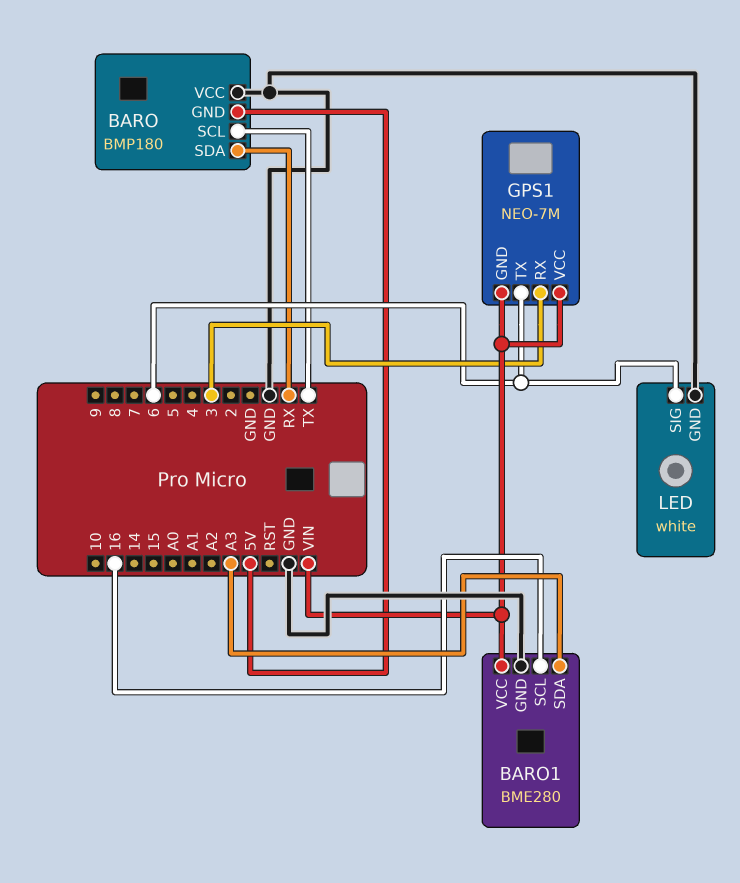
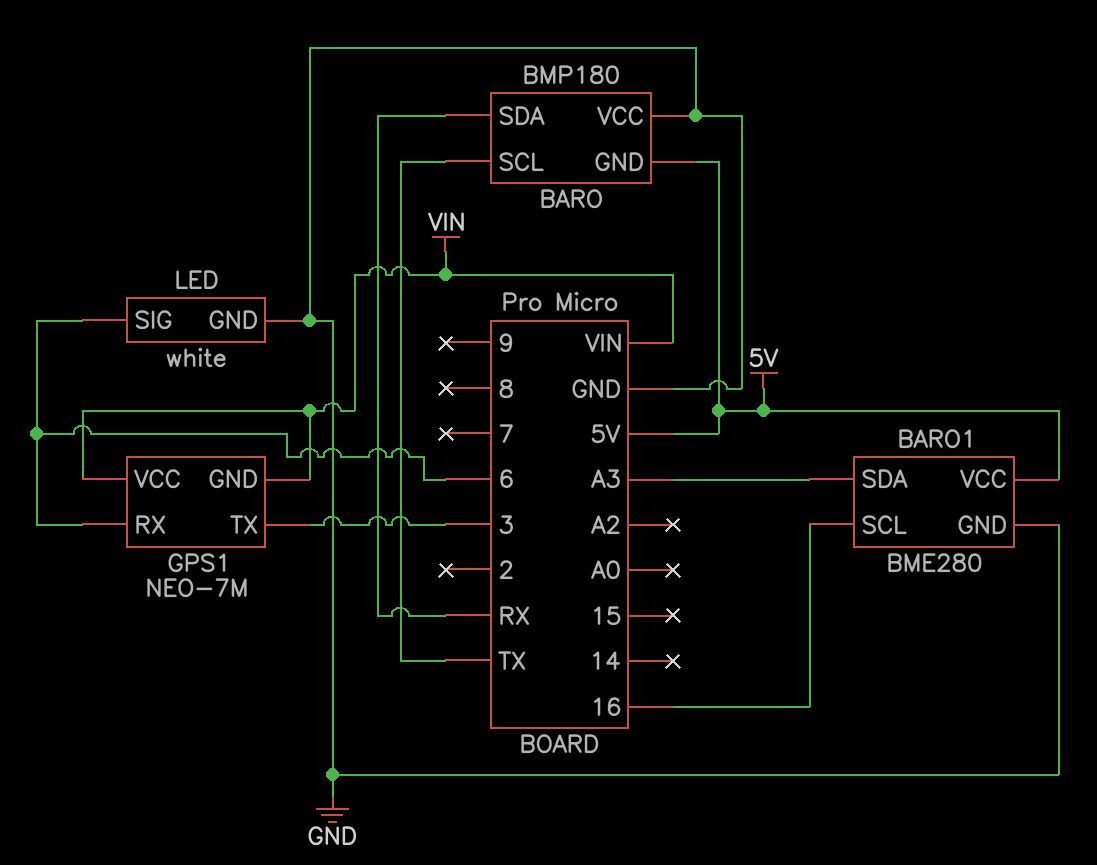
BARO1 pin VCC: VIN -> 5V
GPS1 pin RX: 3 -> 6
GPS1 pin TX: 6 -> 3

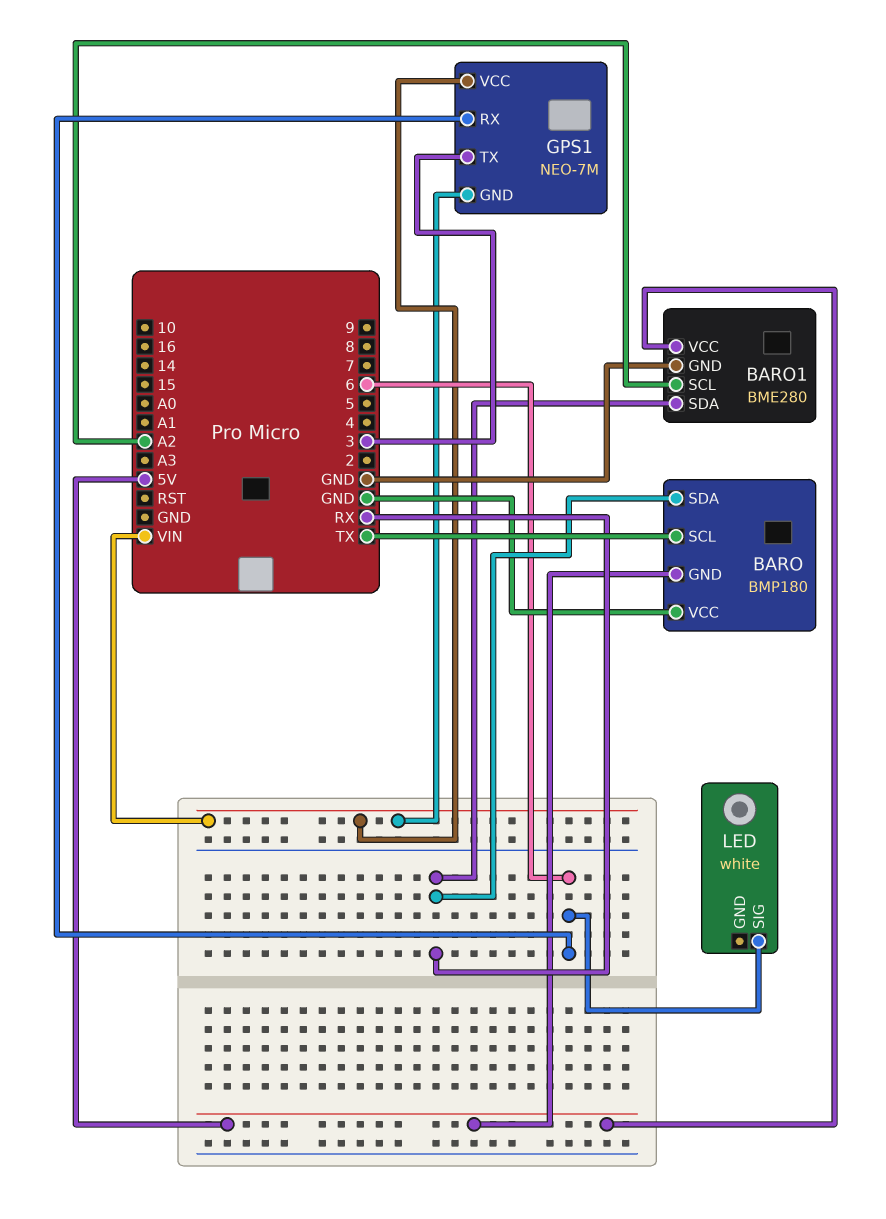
BARO1 pin SCL: 16 -> A2
BARO1 pin SDA: A3 -> RX
LED pin GND: GND -> none

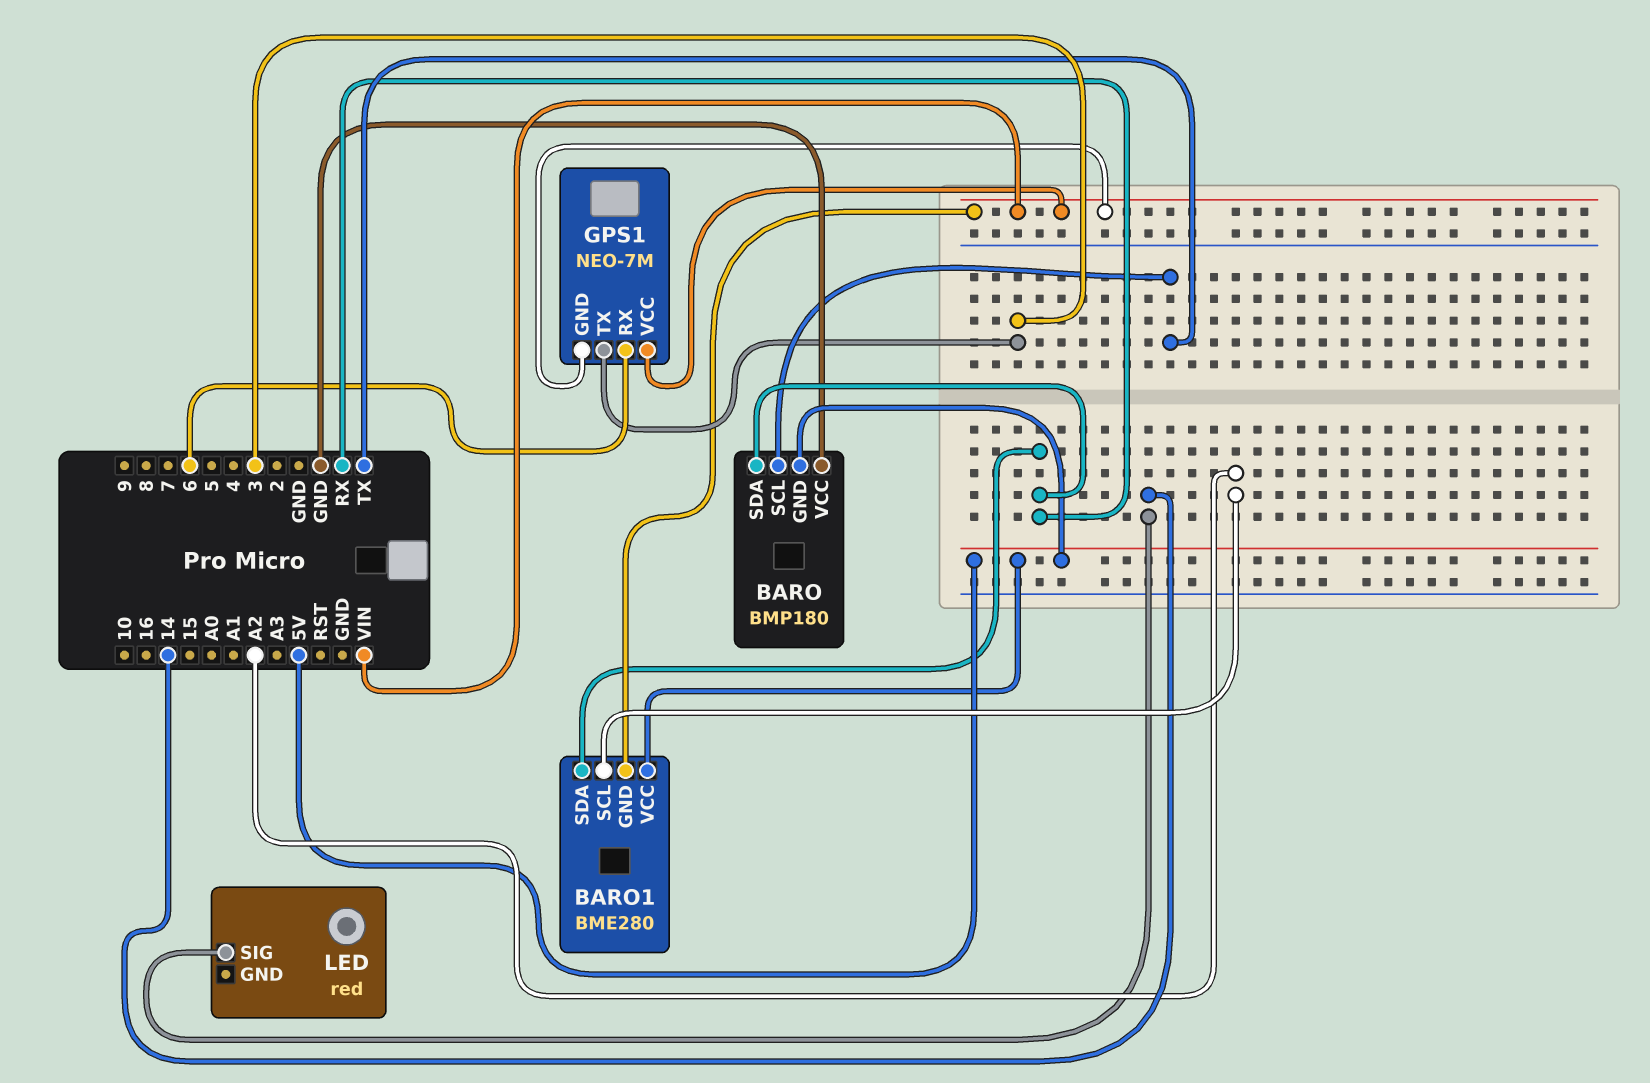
BARO1 pin GND: GND -> VIN
LED: white -> red
LED pin SIG: 6 -> 14

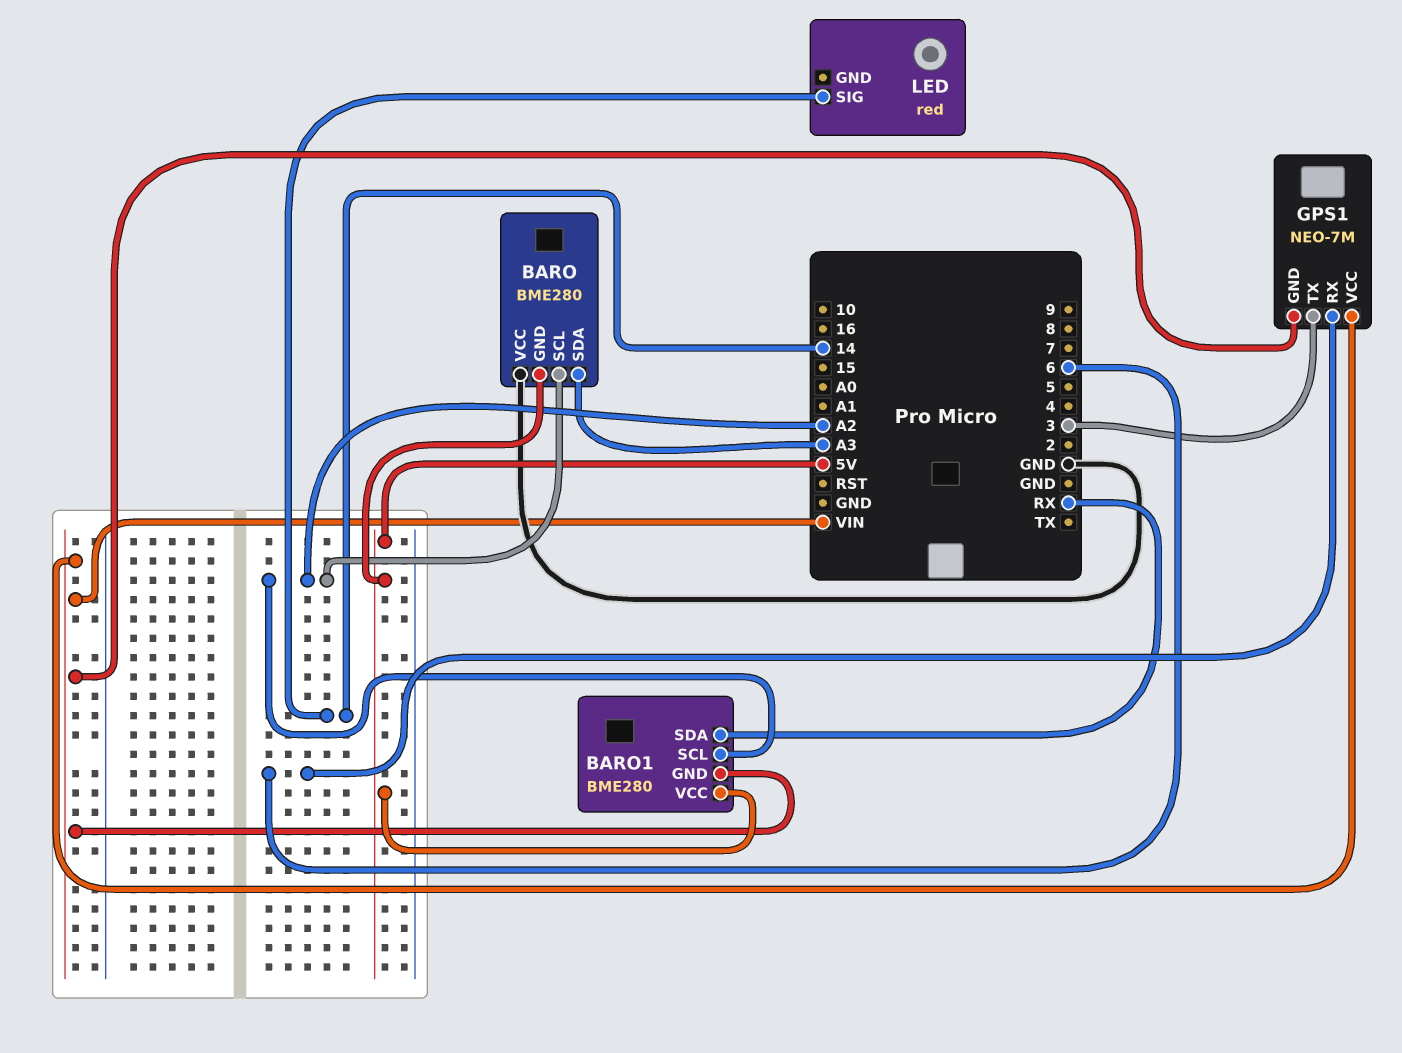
BARO: BMP180 -> BME280
BARO pin SCL: TX -> A2
BARO pin SDA: RX -> A3

